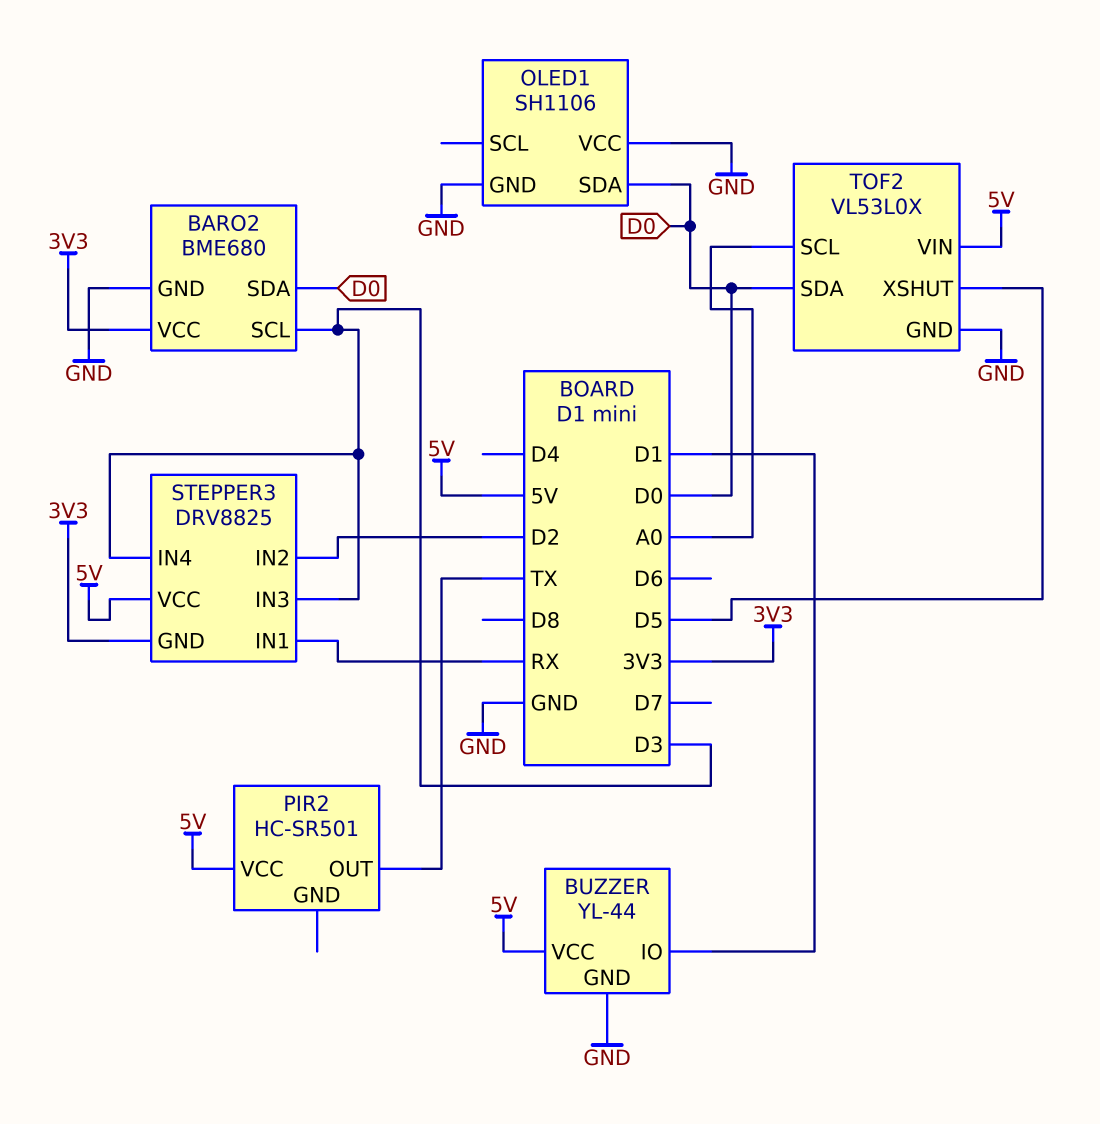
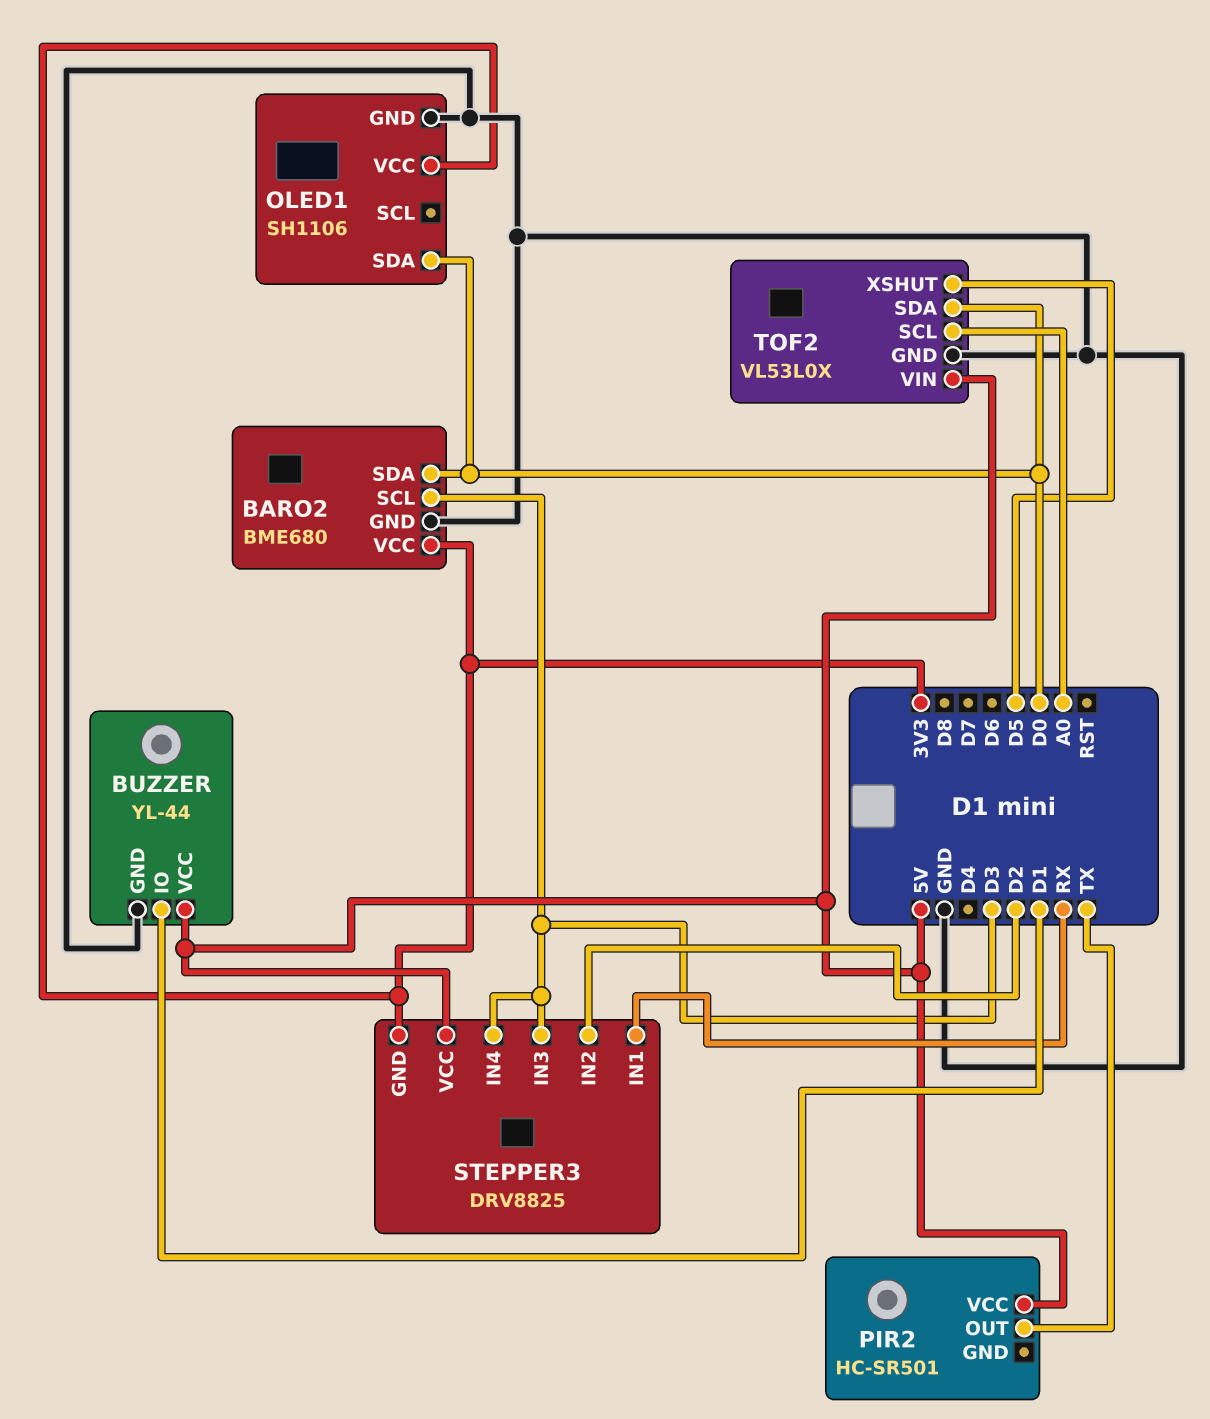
OLED1 pin VCC: GND -> 3V3

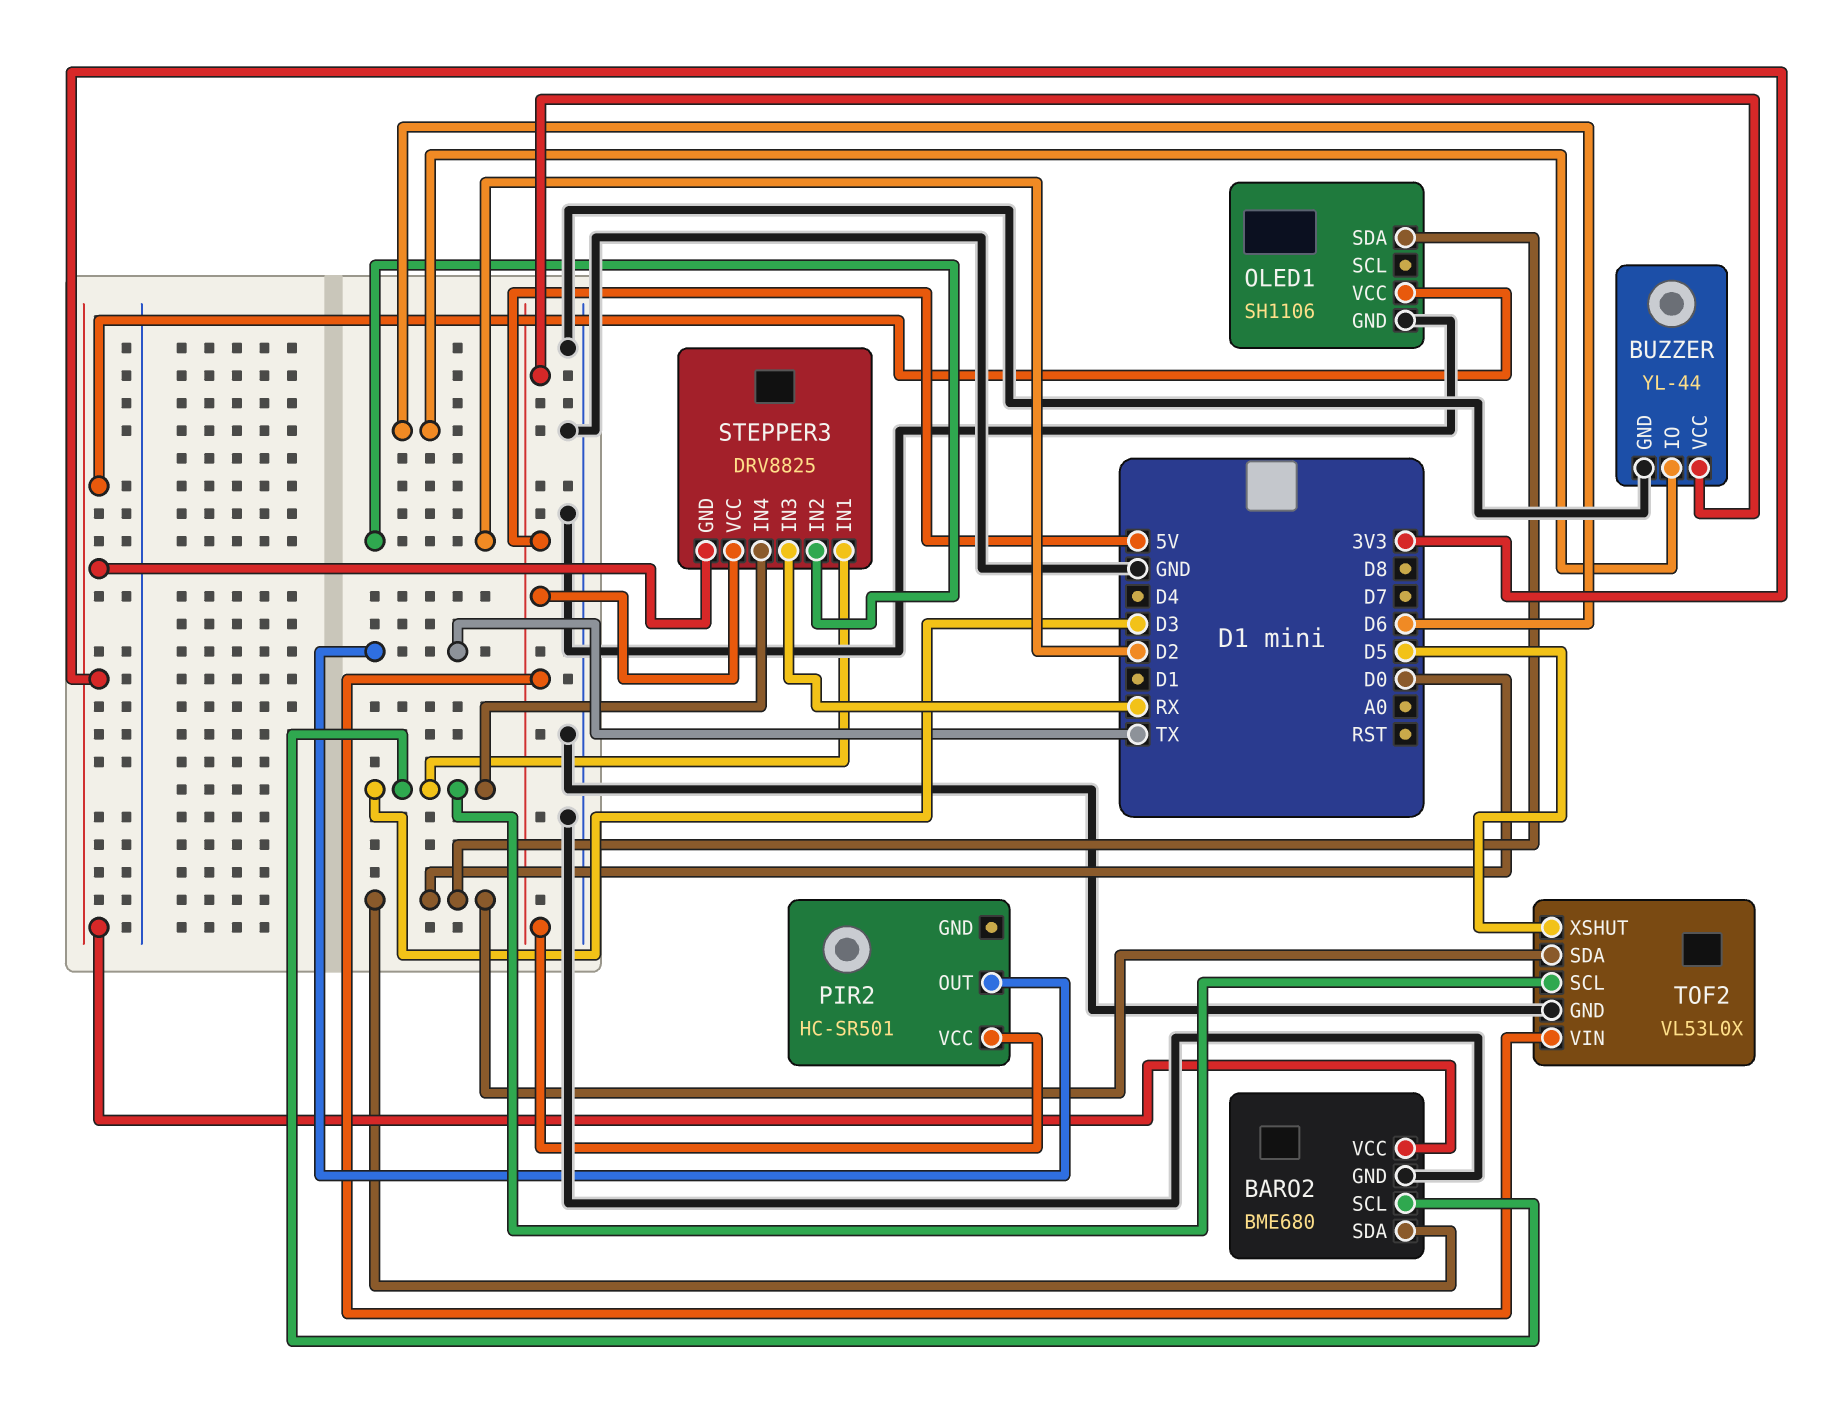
BUZZER pin IO: D1 -> D6
STEPPER3 pin IN1: RX -> D3
STEPPER3 pin IN3: D3 -> RX
TOF2 pin SCL: A0 -> D3

